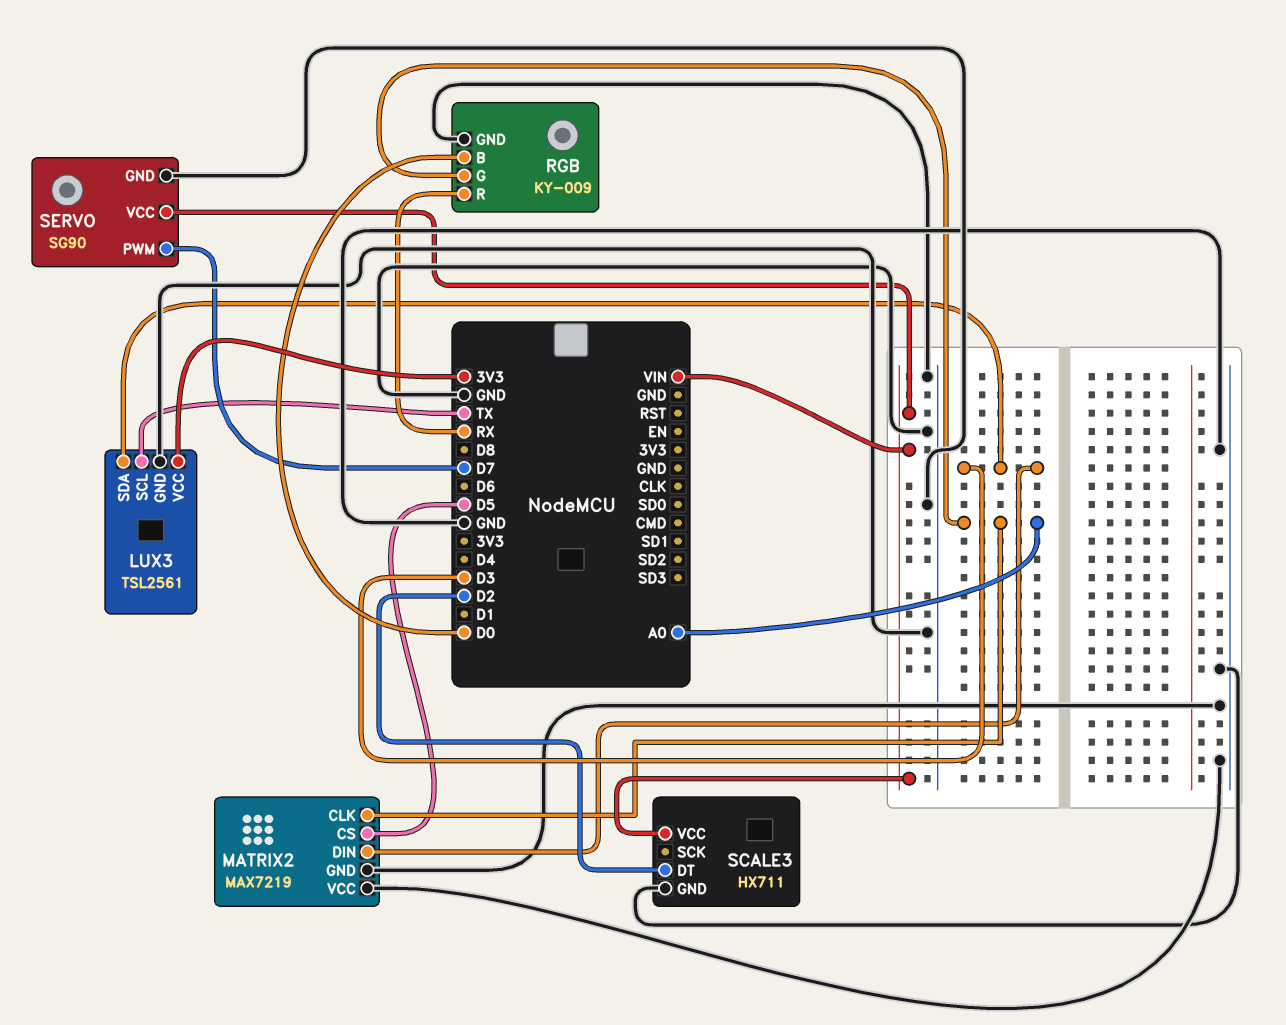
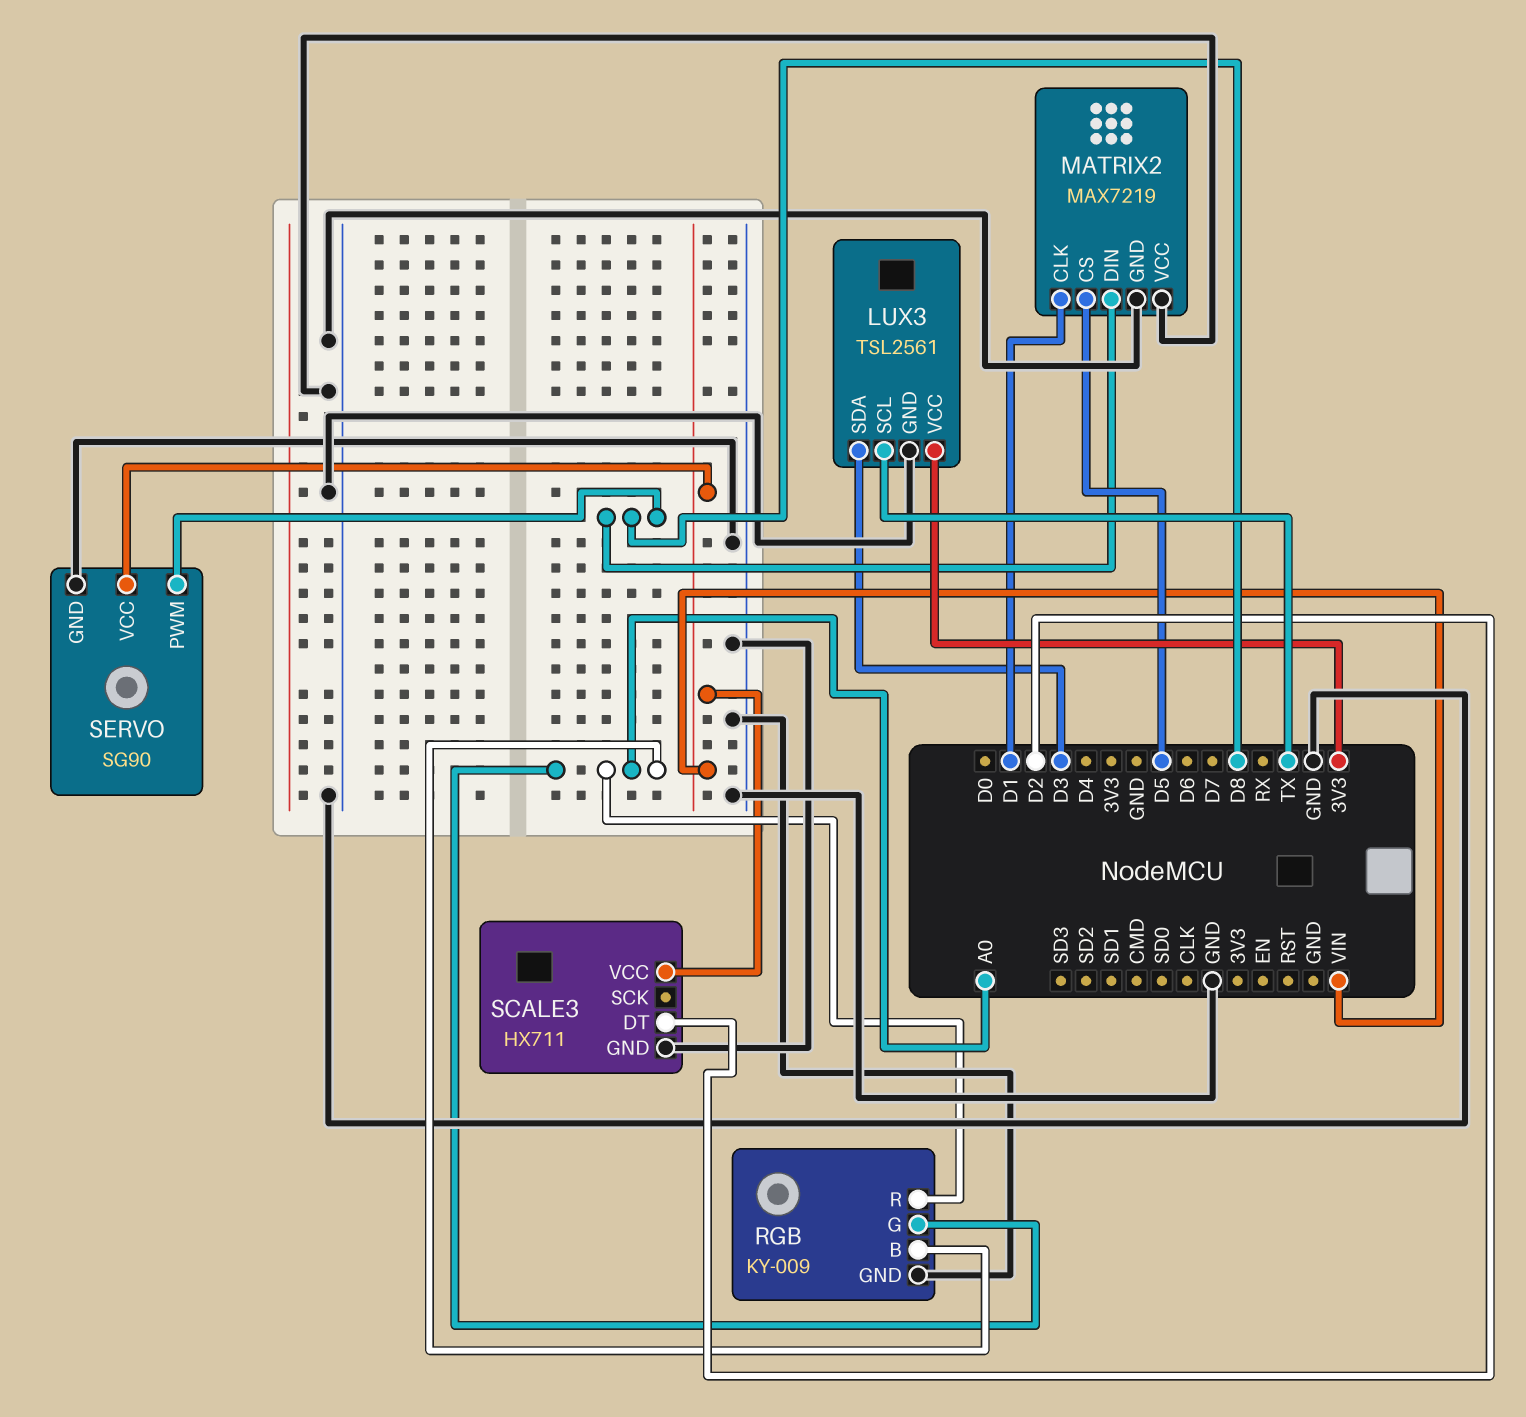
MATRIX2 pin CLK: A0 -> D1
MATRIX2 pin DIN: D3 -> D8
RGB pin B: D0 -> A0
RGB pin R: RX -> A0
SERVO pin PWM: D7 -> D8

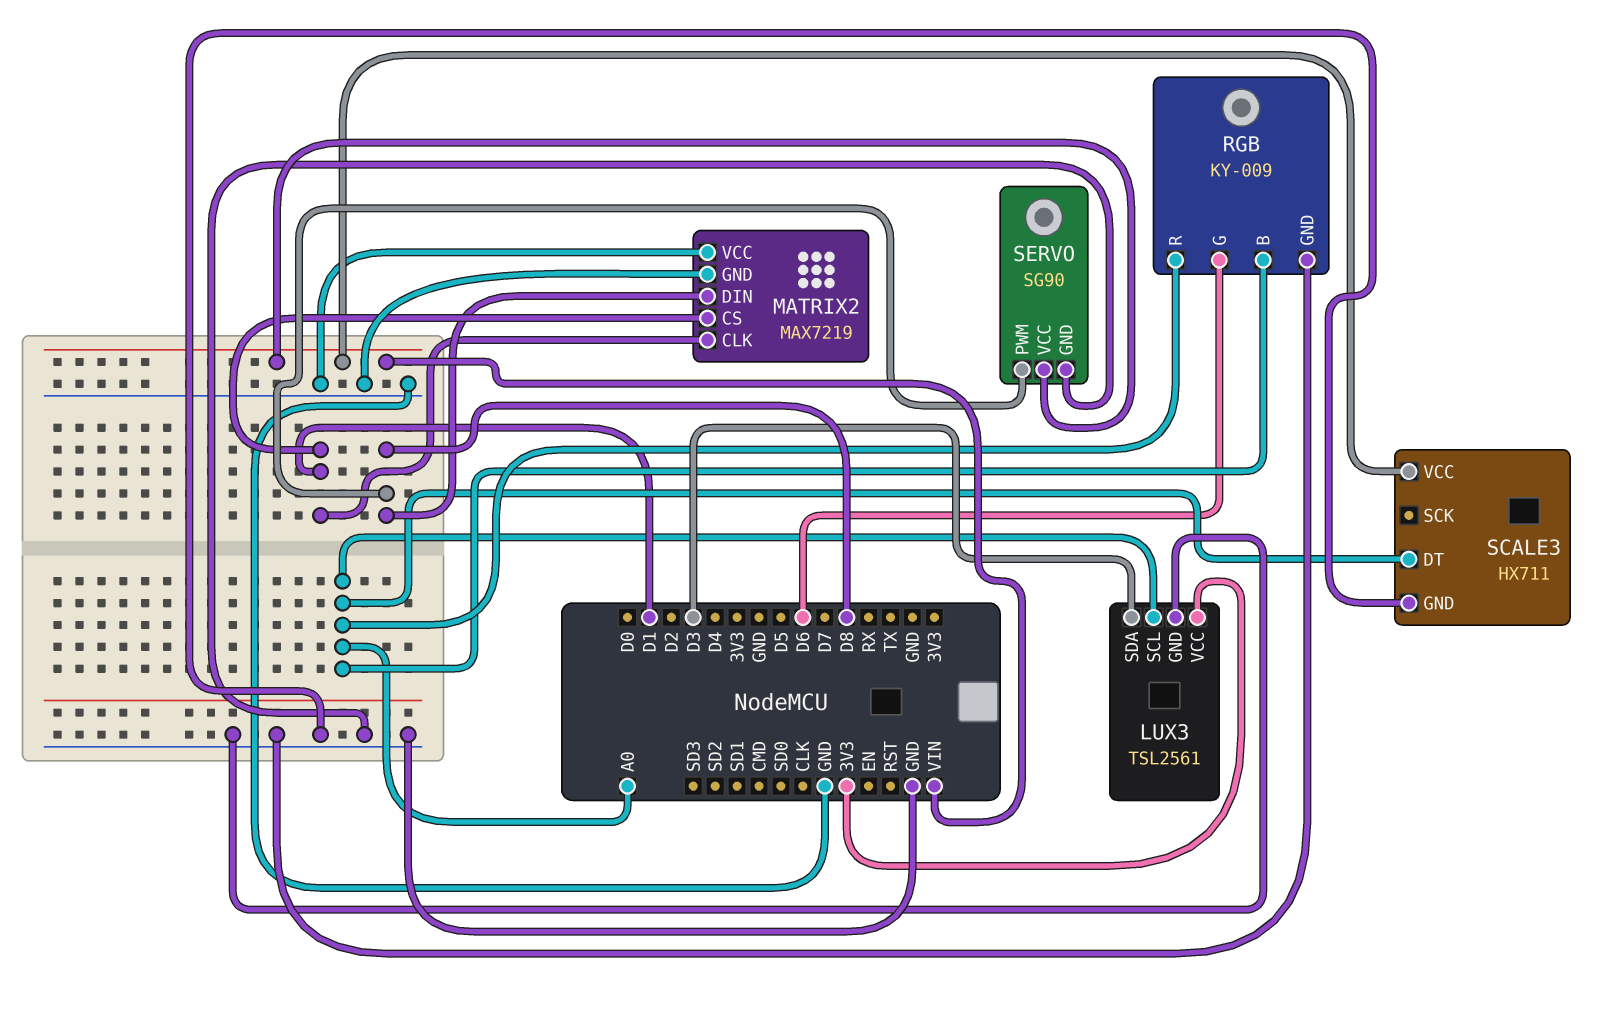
LUX3 pin SCL: TX -> A0
MATRIX2 pin CS: D5 -> D1
RGB pin G: A0 -> D6
SCALE3 pin DT: D2 -> A0

